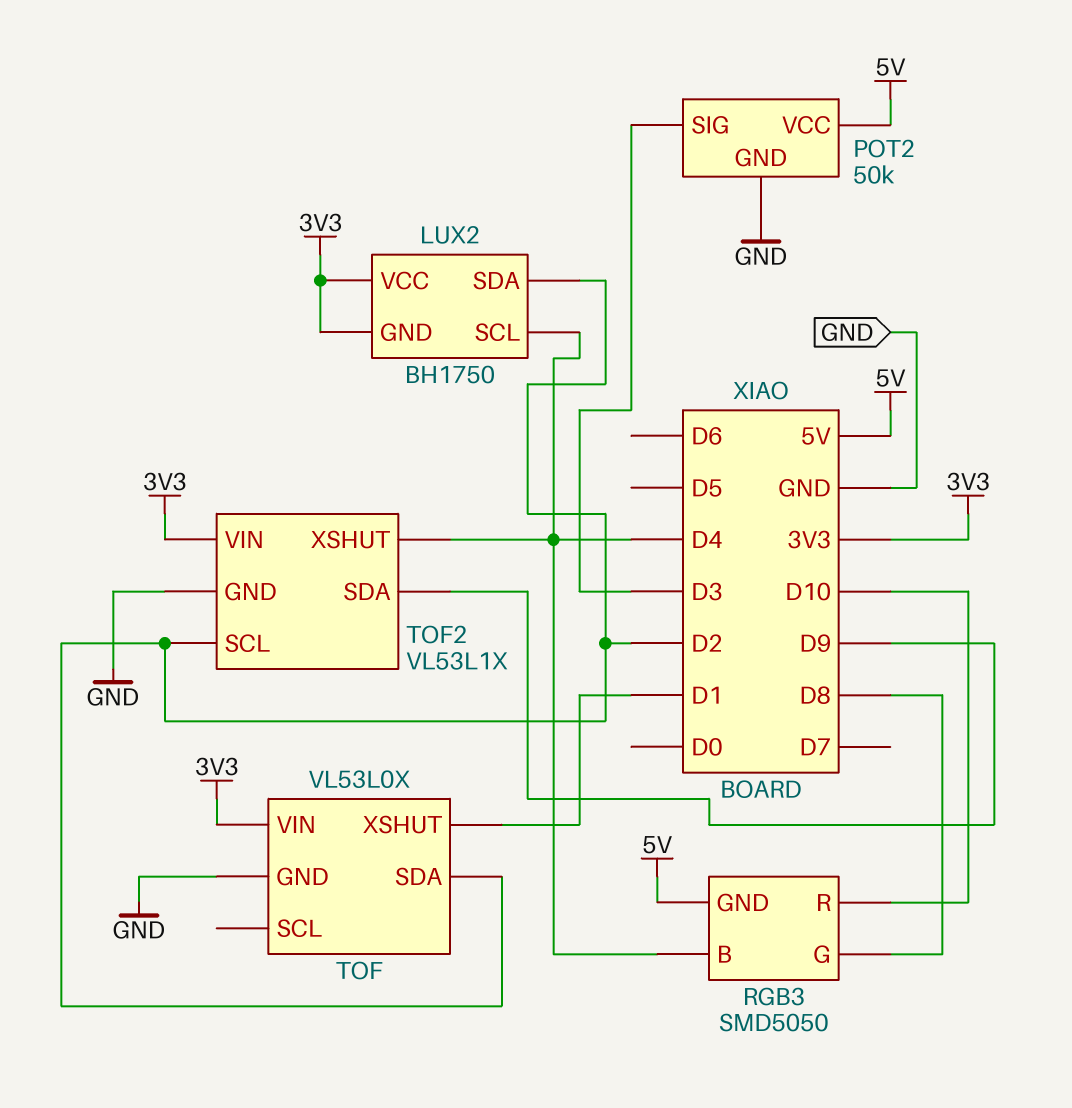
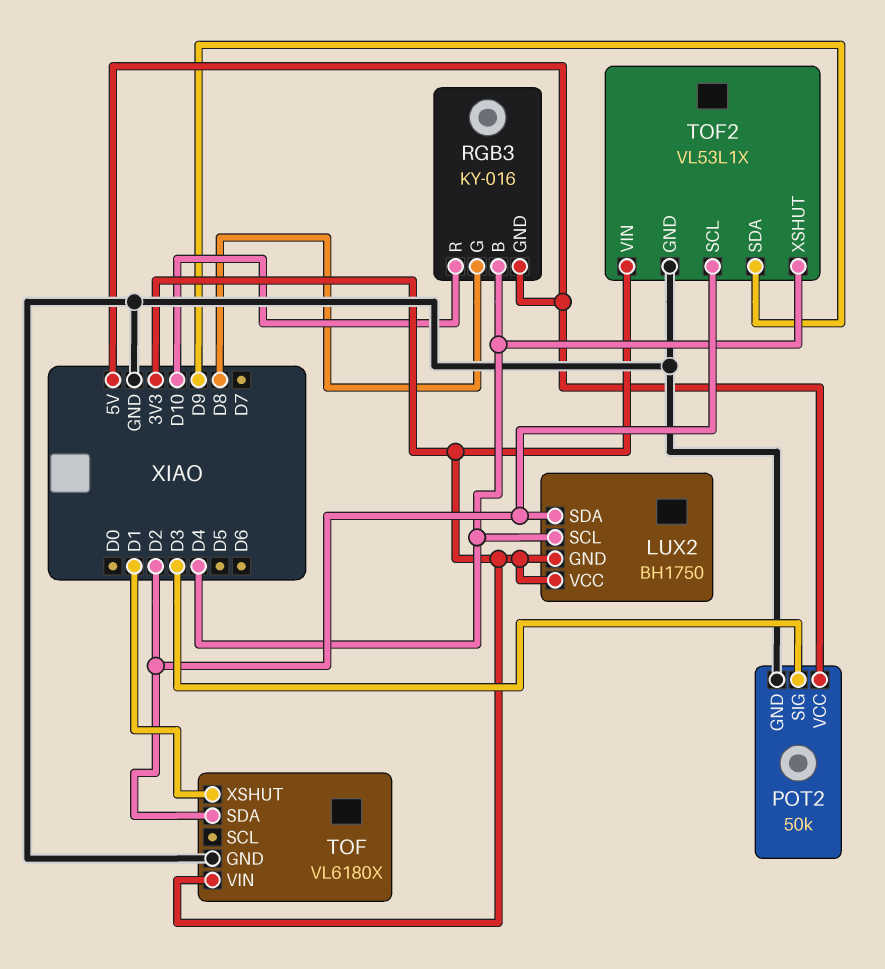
RGB3: SMD5050 -> KY-016
TOF: VL53L0X -> VL6180X

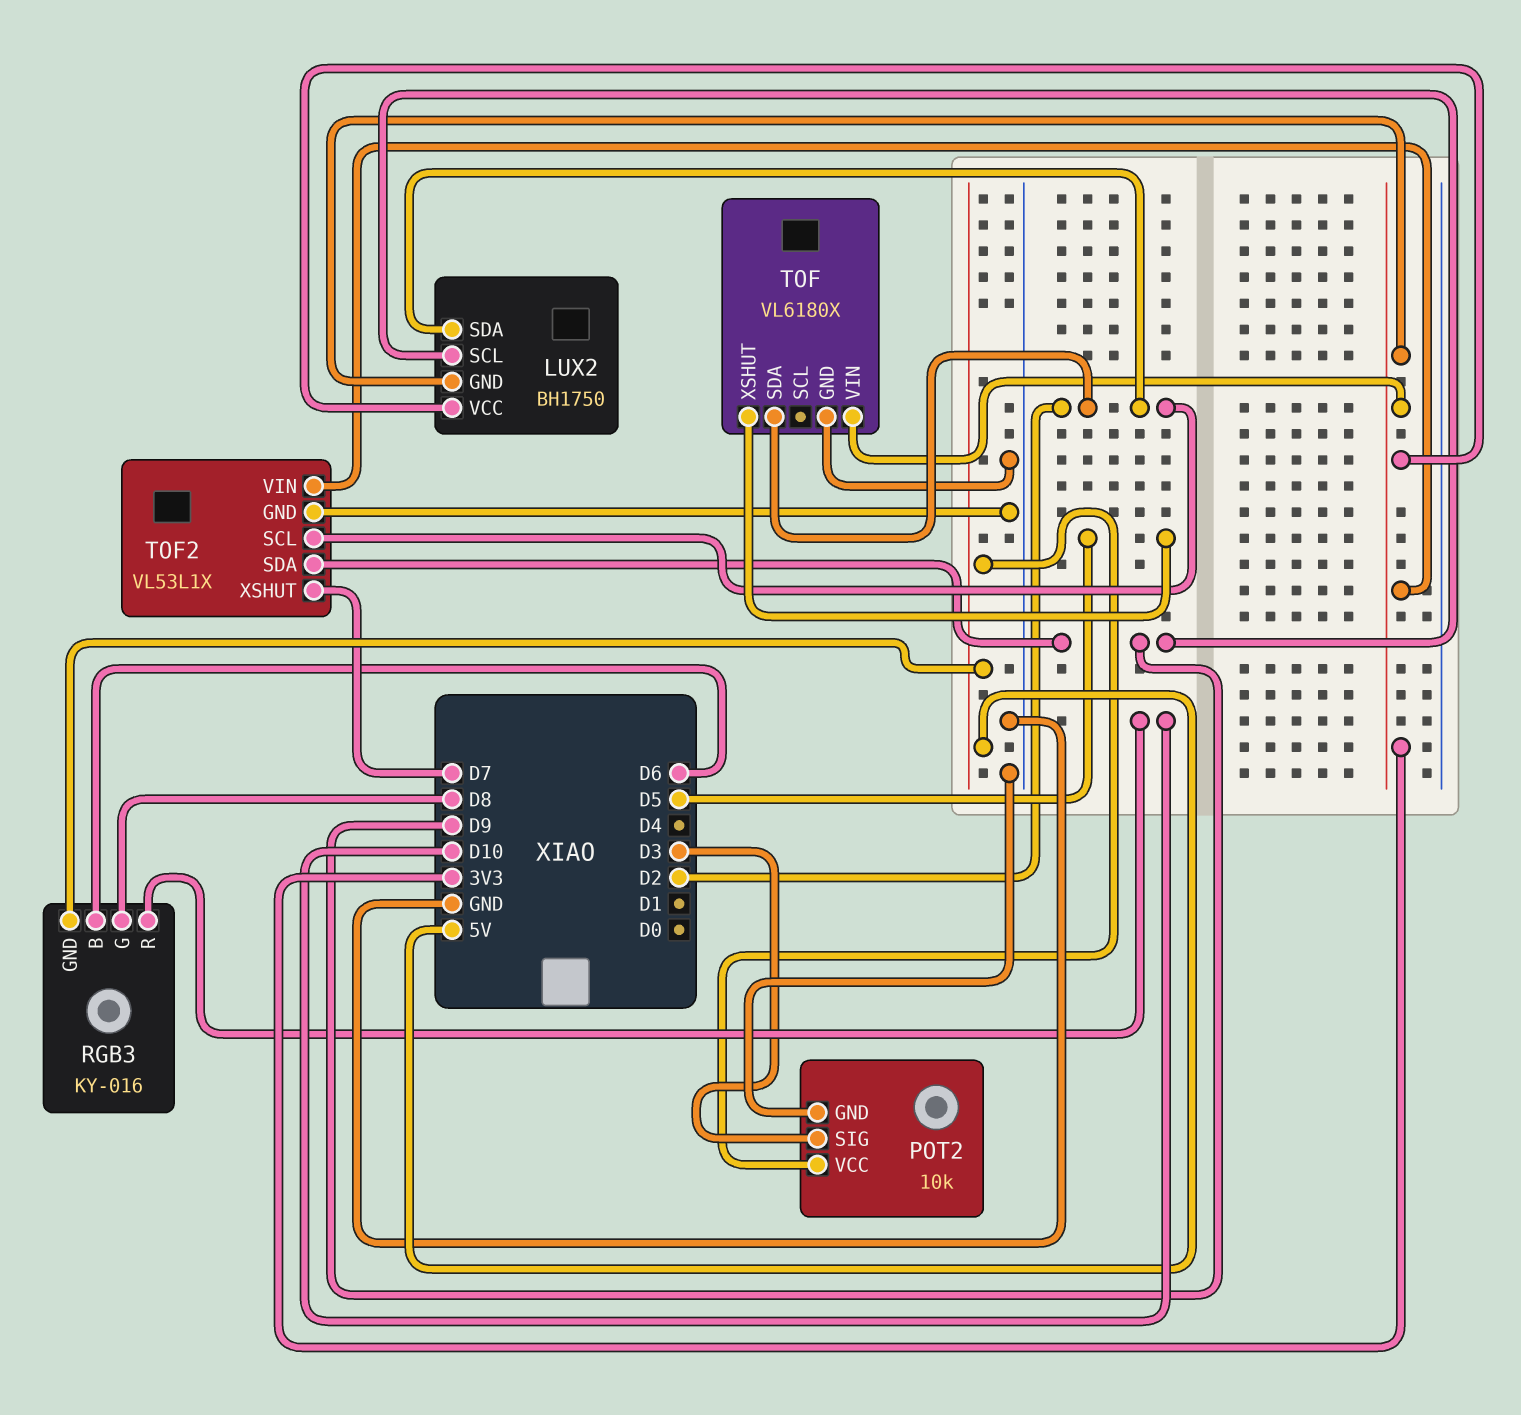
LUX2 pin SCL: D4 -> D9
POT2: 50k -> 10k
RGB3 pin B: D4 -> D6
TOF pin XSHUT: D1 -> D5
TOF2 pin XSHUT: D4 -> D7

